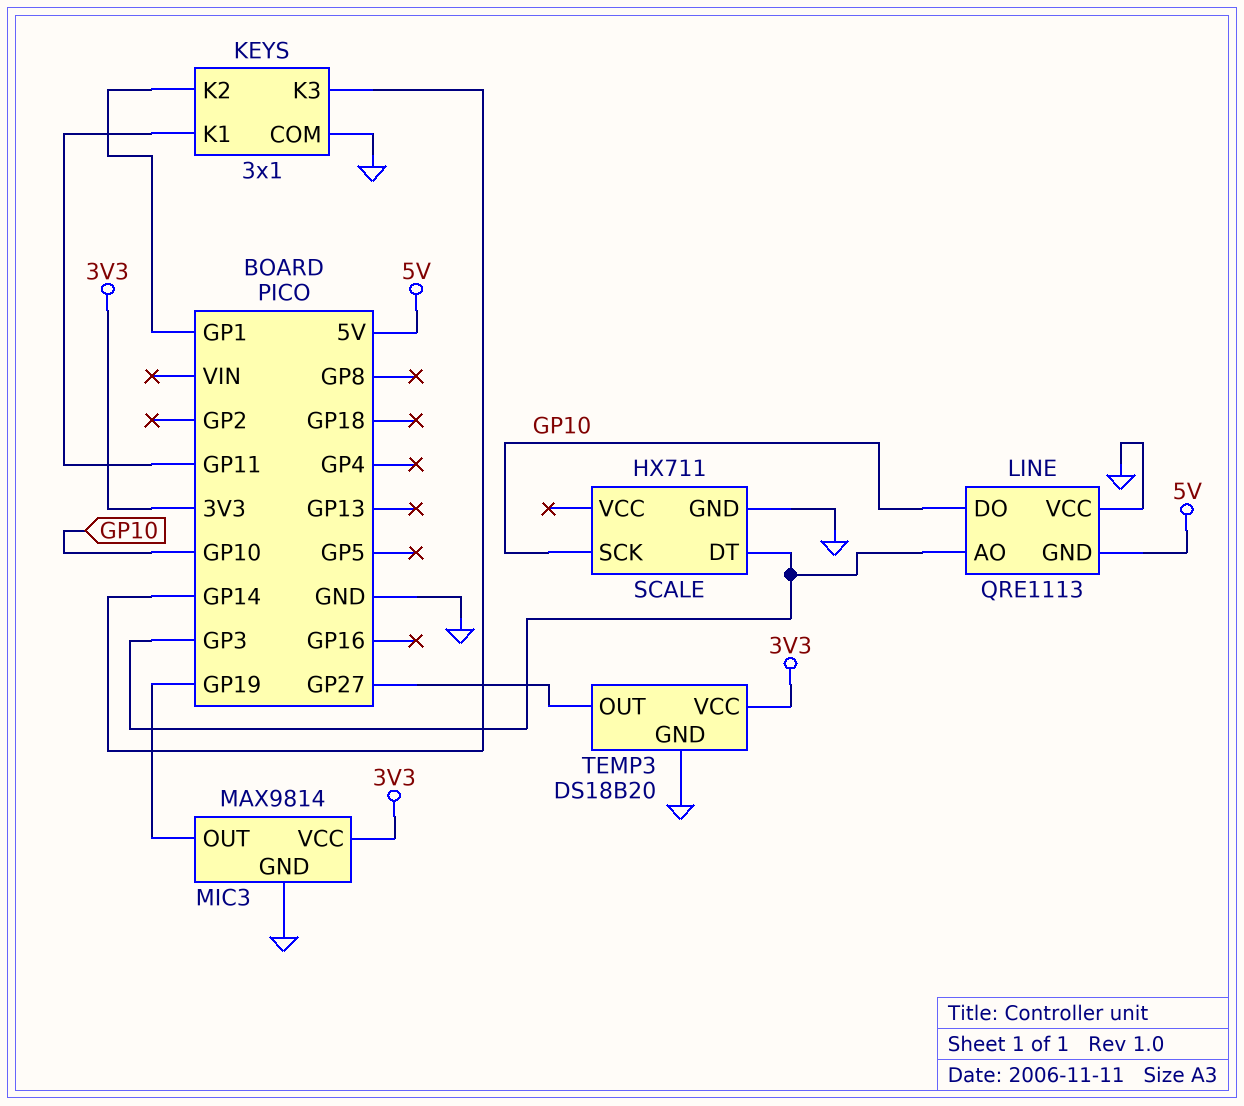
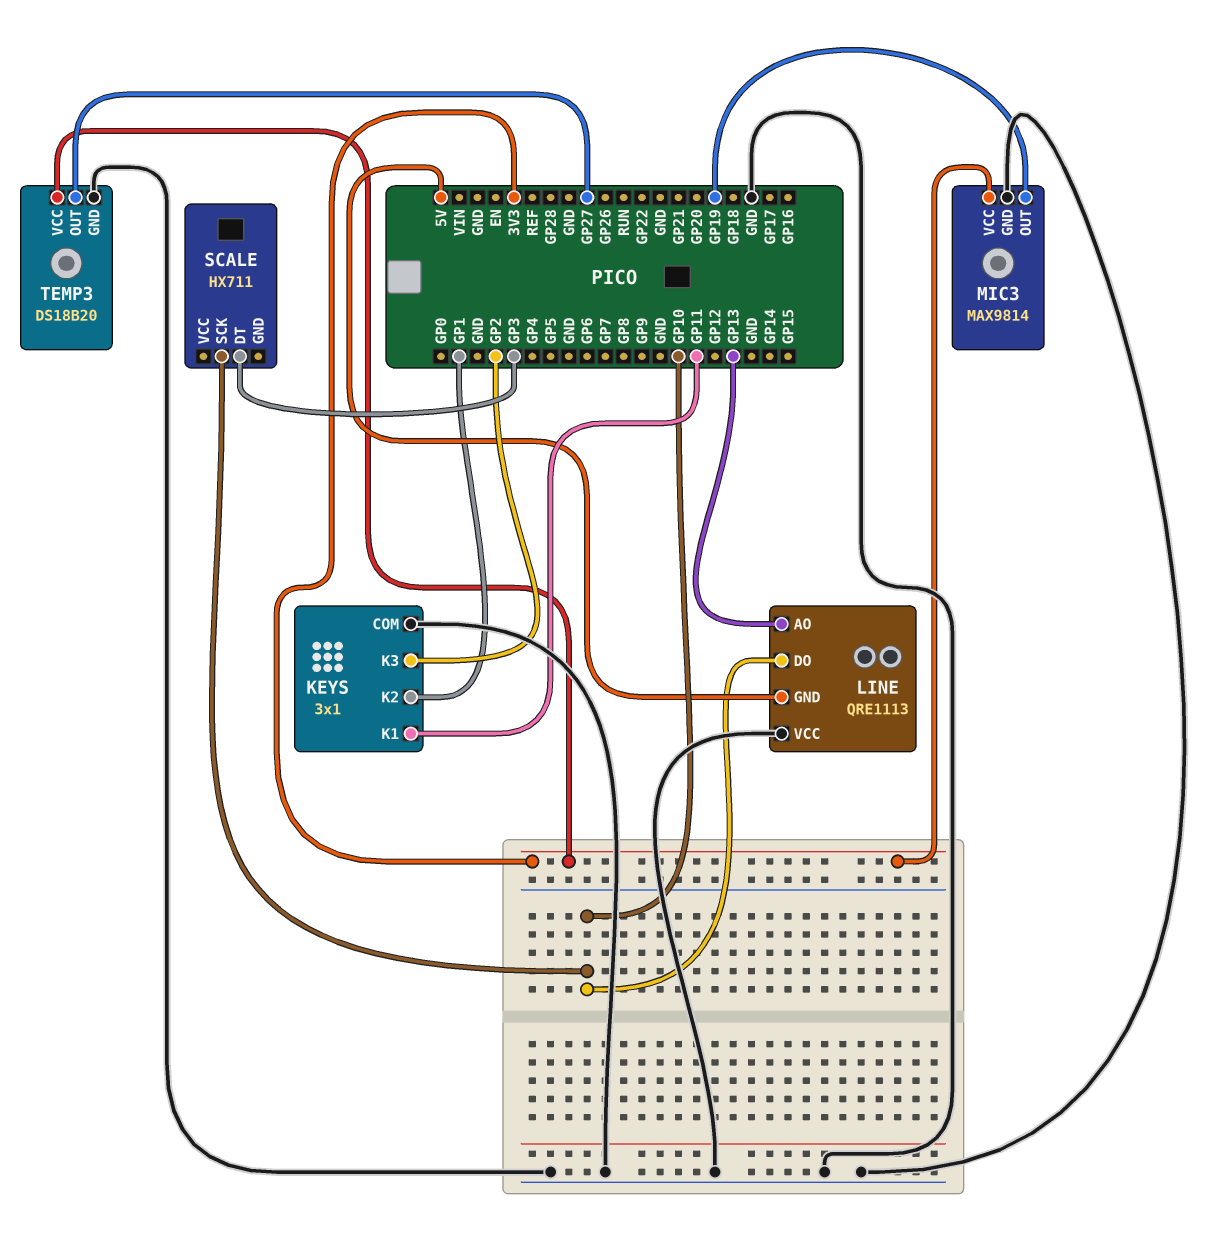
KEYS pin K3: GP14 -> GP2
LINE pin AO: GP3 -> GP13
SCALE pin GND: GND -> none

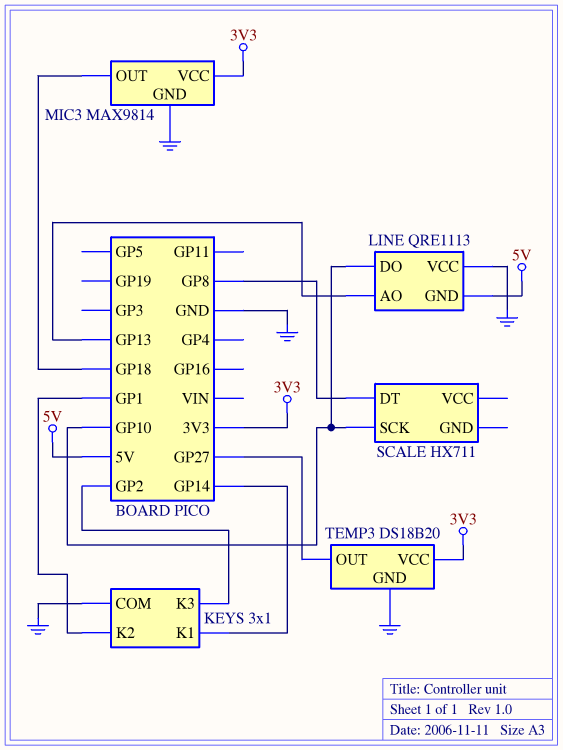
KEYS pin K1: GP11 -> GP14
MIC3 pin OUT: GP19 -> GP18
SCALE pin DT: GP3 -> GP8

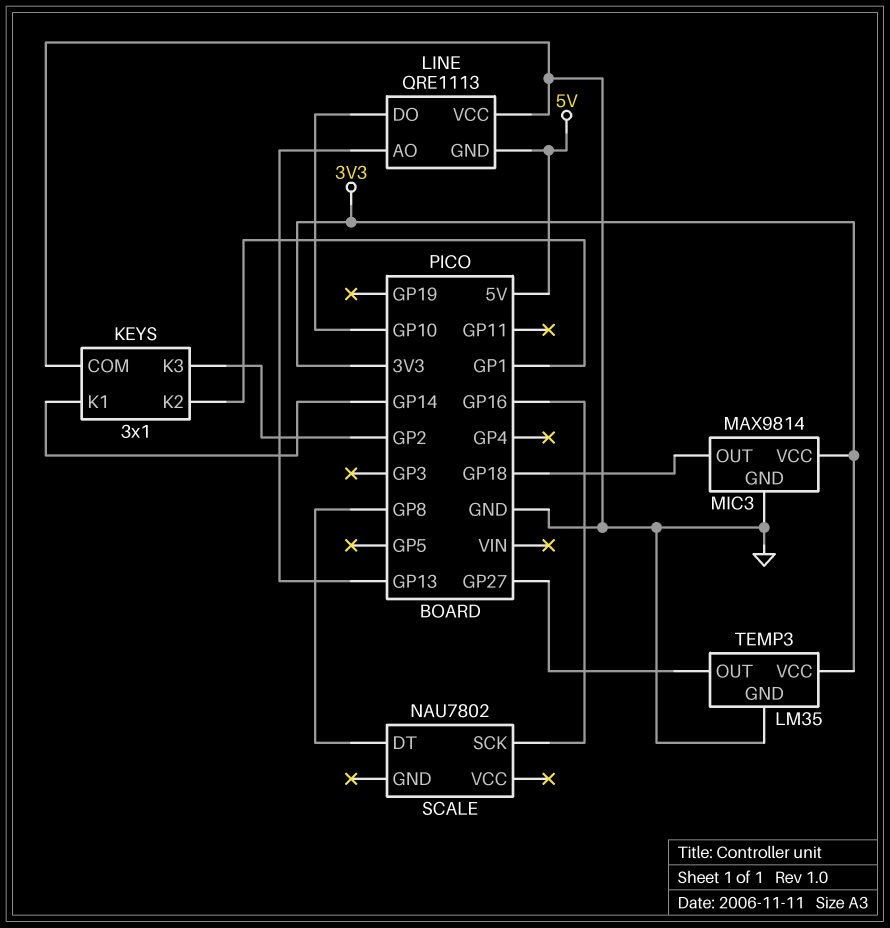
SCALE: HX711 -> NAU7802
SCALE pin SCK: GP10 -> GP16
TEMP3: DS18B20 -> LM35

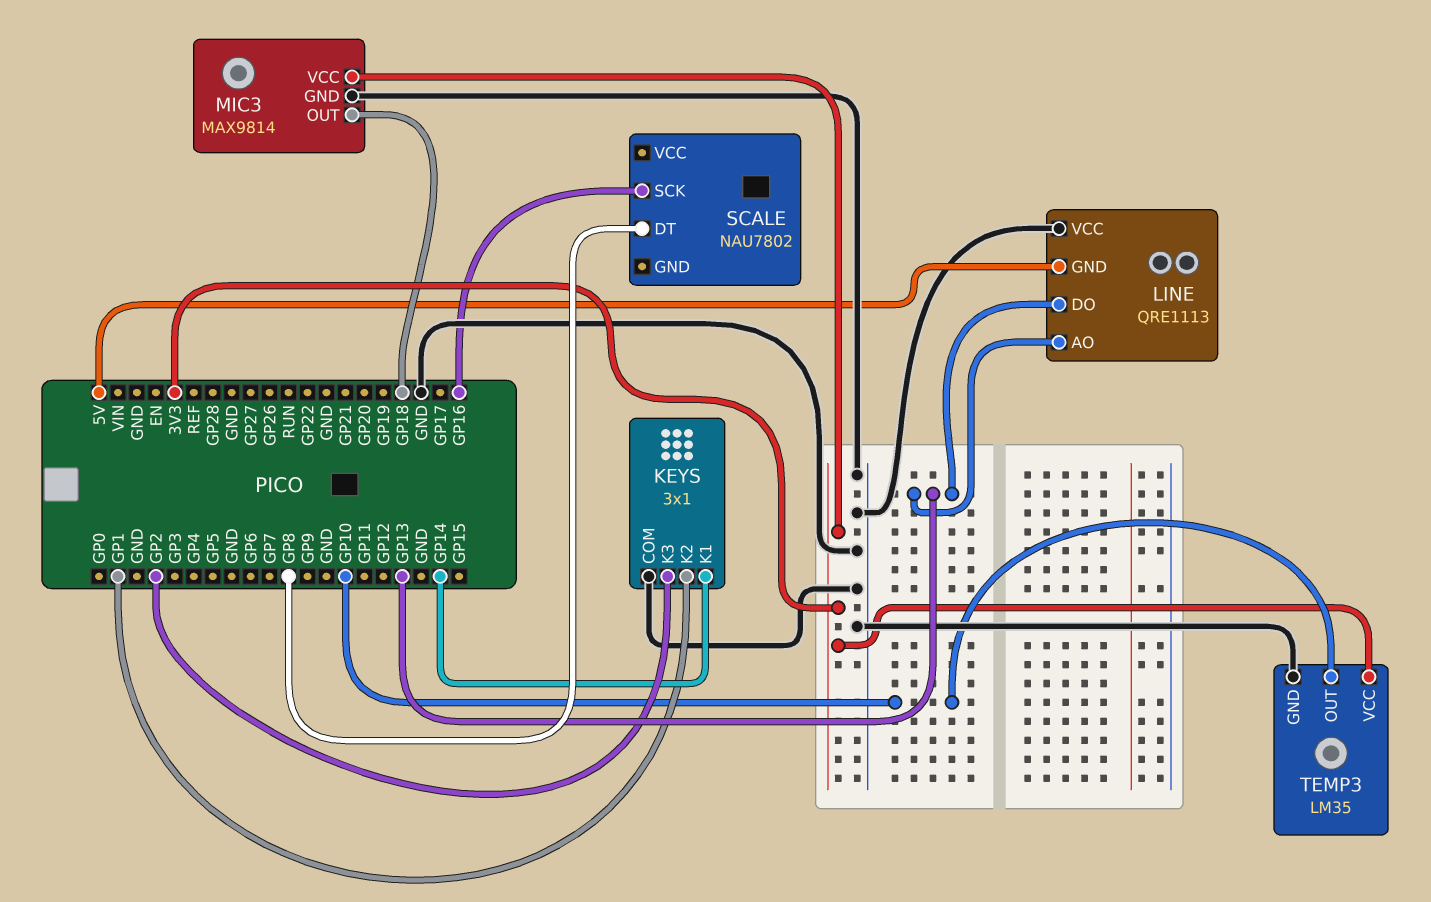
LINE pin DO: GP10 -> GP13
TEMP3 pin OUT: GP27 -> GP10

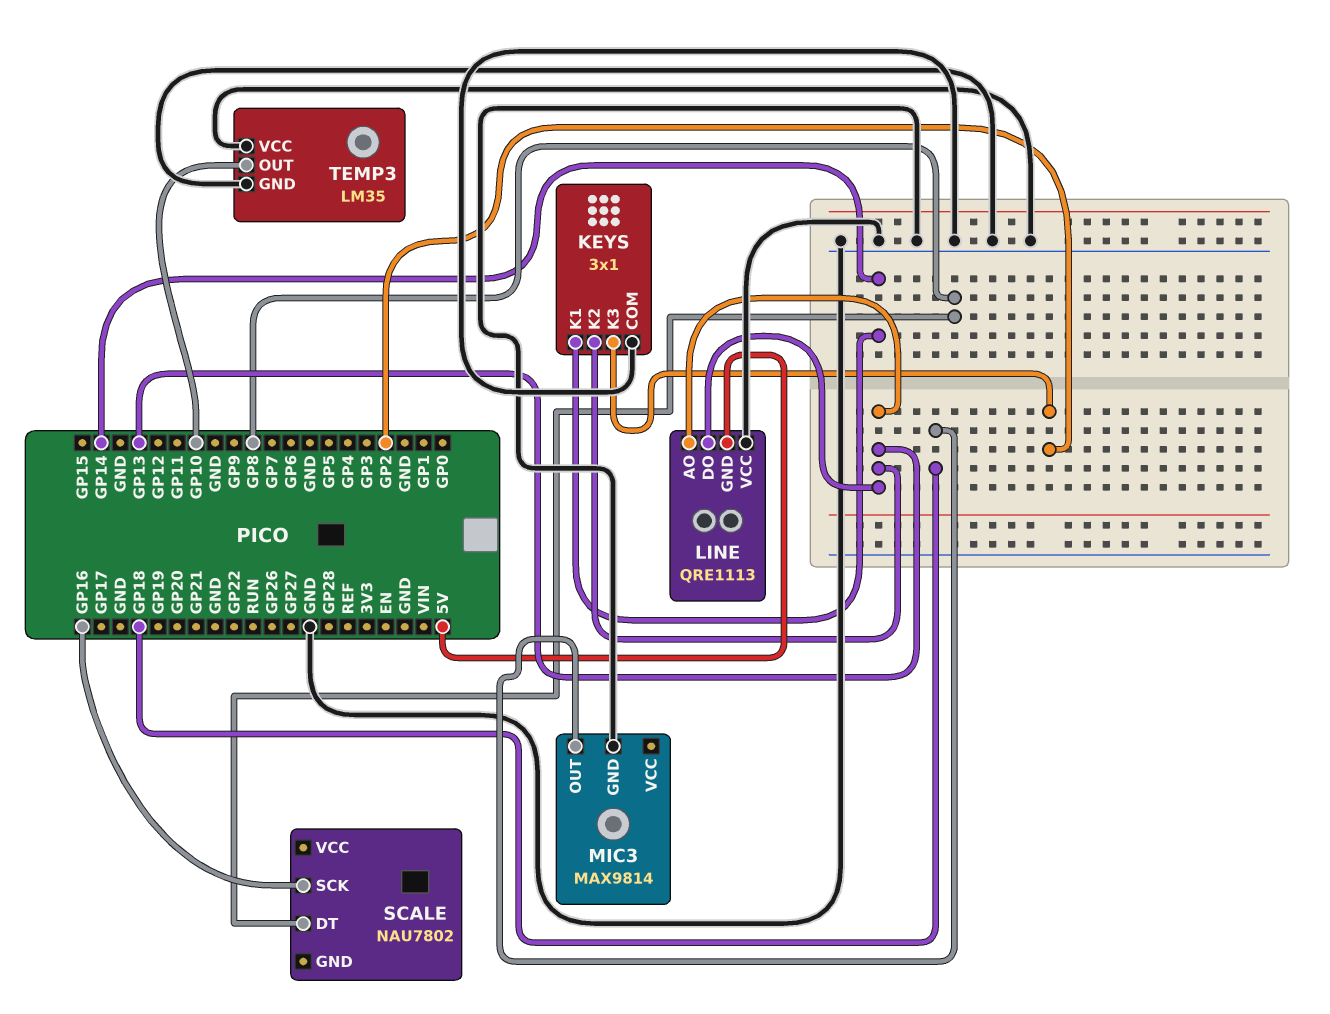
KEYS pin K2: GP1 -> GP13
MIC3 pin VCC: 3V3 -> none
TEMP3 pin VCC: 3V3 -> GND

